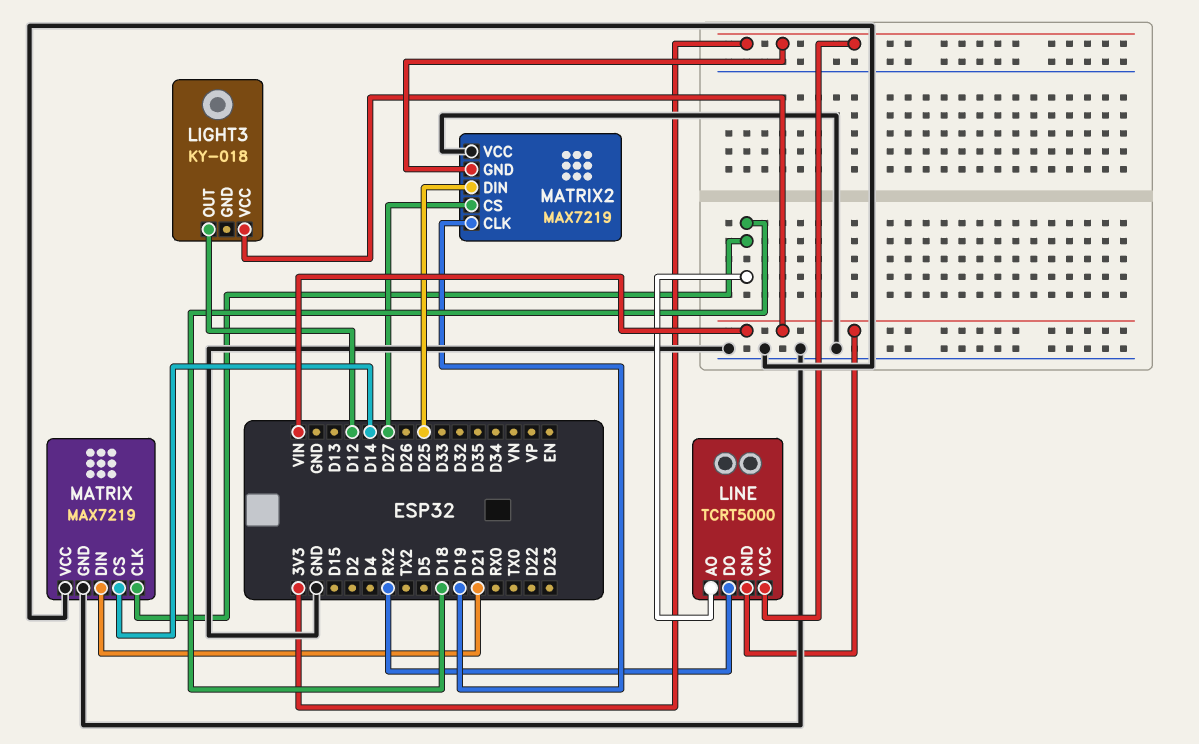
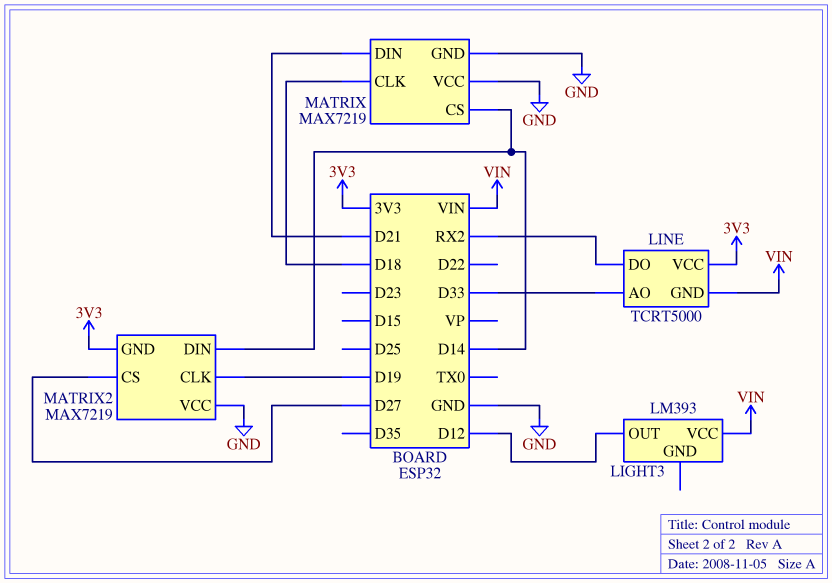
LIGHT3: KY-018 -> LM393
LINE pin AO: D18 -> D33
MATRIX2 pin DIN: D25 -> D14

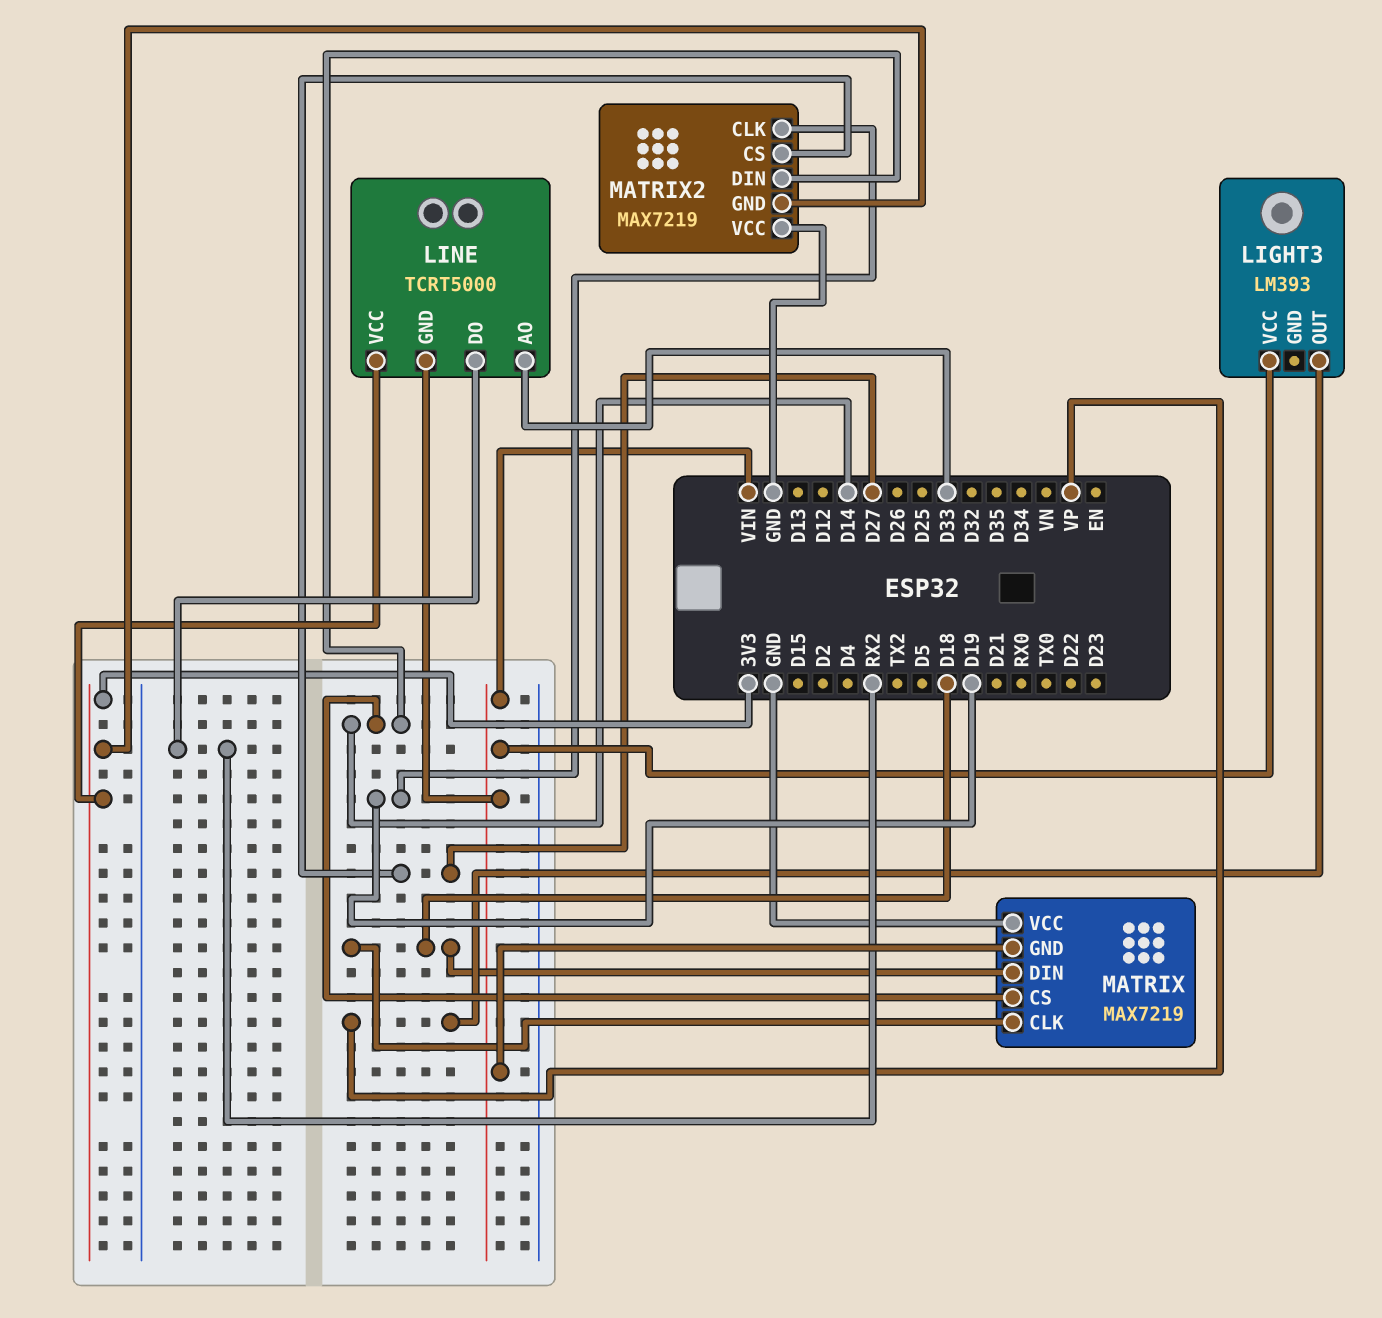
LIGHT3 pin OUT: D12 -> VP
MATRIX pin DIN: D21 -> D18
MATRIX pin GND: GND -> VIN

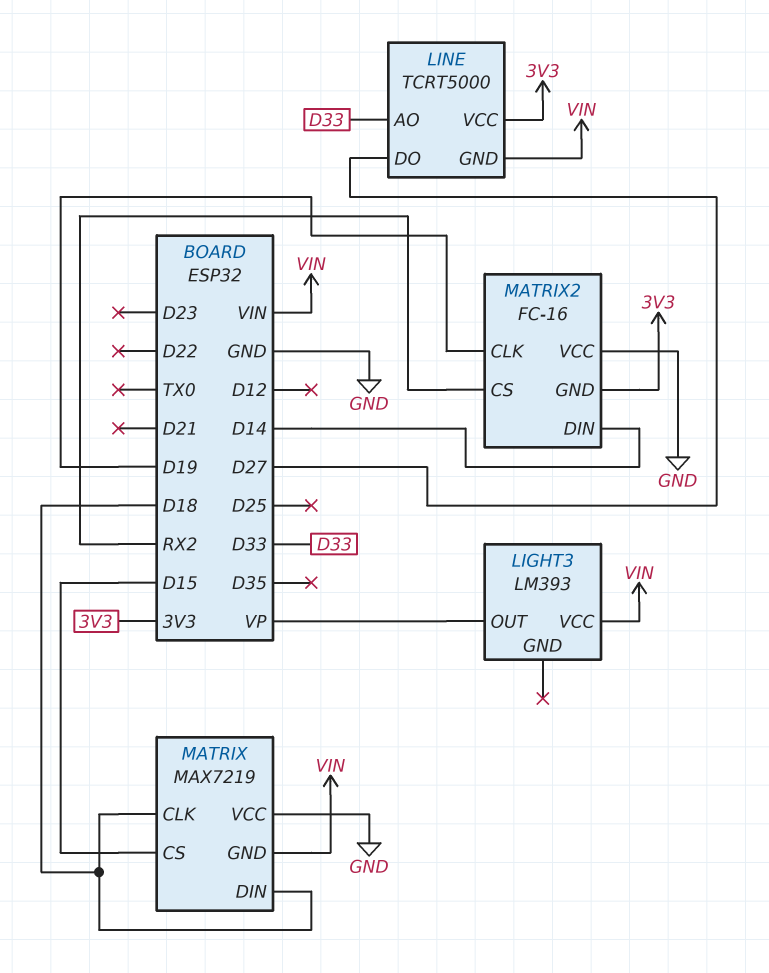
LINE pin DO: RX2 -> D27
MATRIX pin CS: D14 -> D15
MATRIX2: MAX7219 -> FC-16
MATRIX2 pin CS: D27 -> RX2

